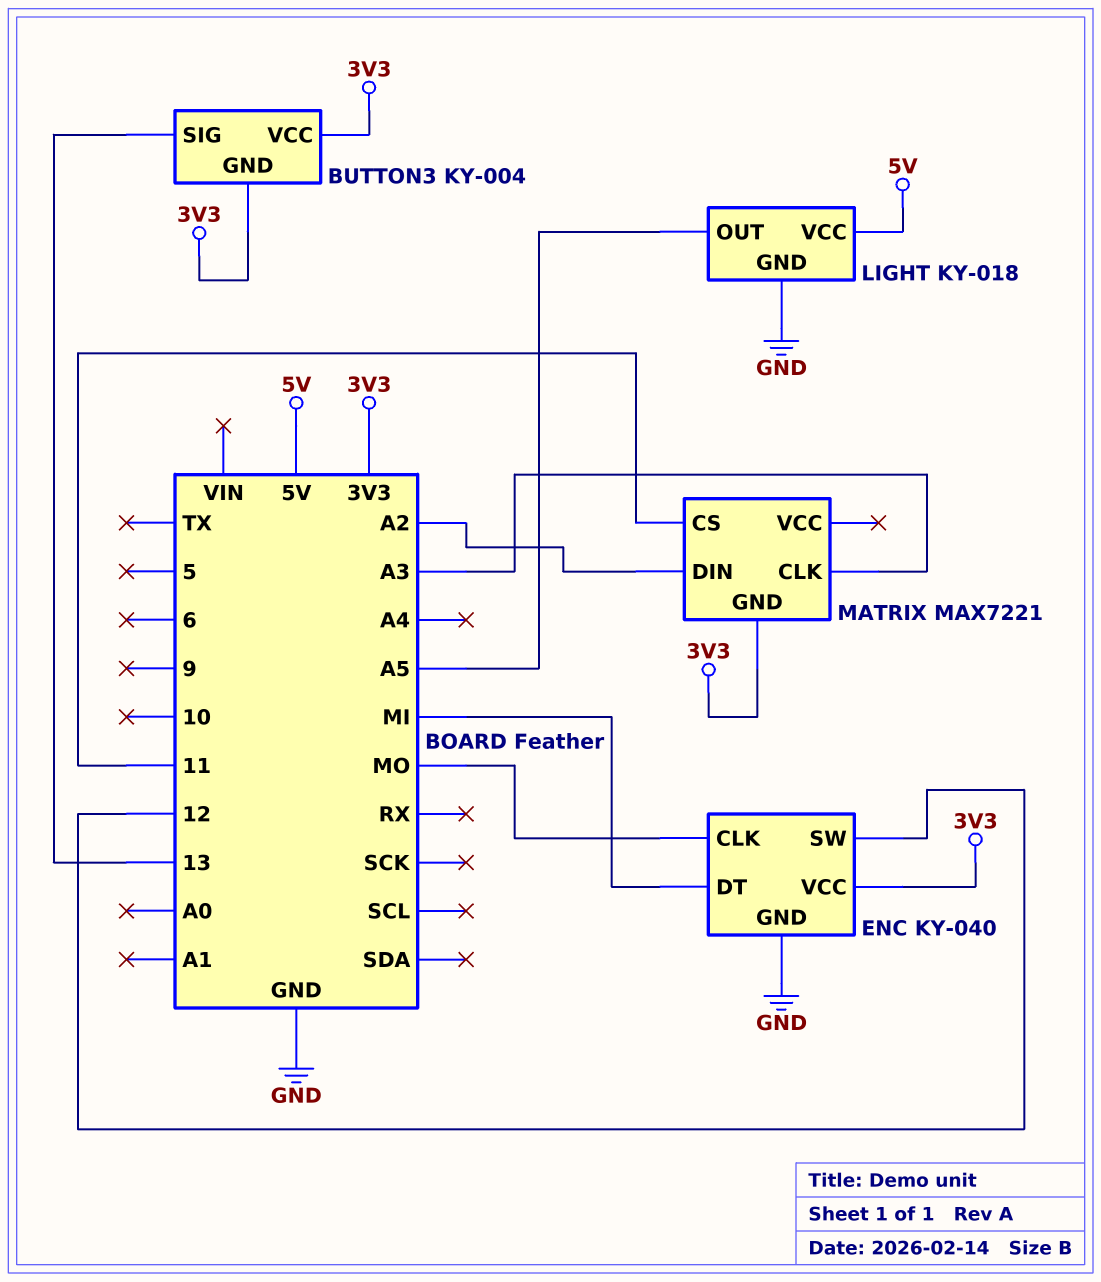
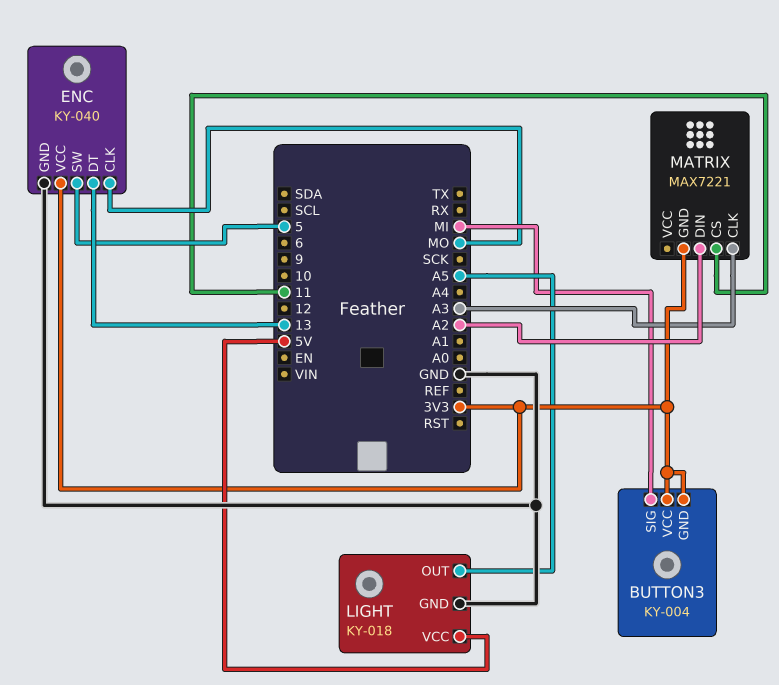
BUTTON3 pin SIG: 13 -> MI
ENC pin DT: MI -> 13
ENC pin SW: 12 -> 5

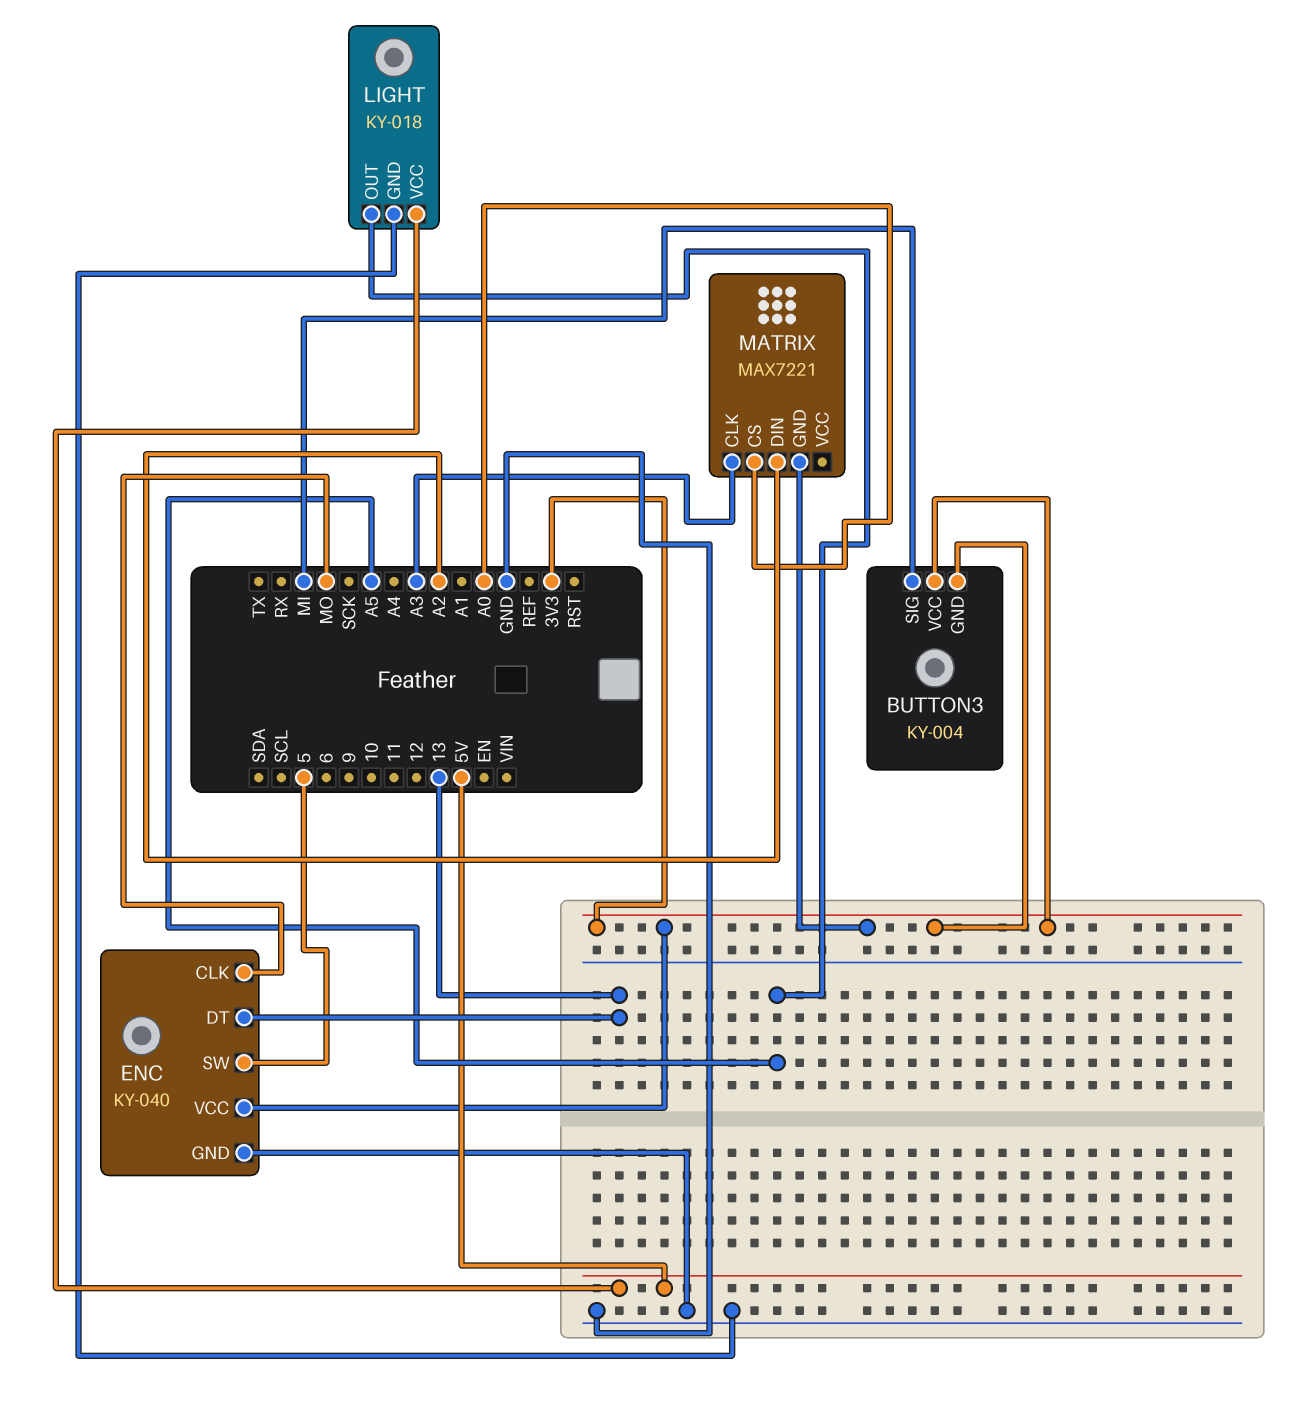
MATRIX pin CS: 11 -> A0

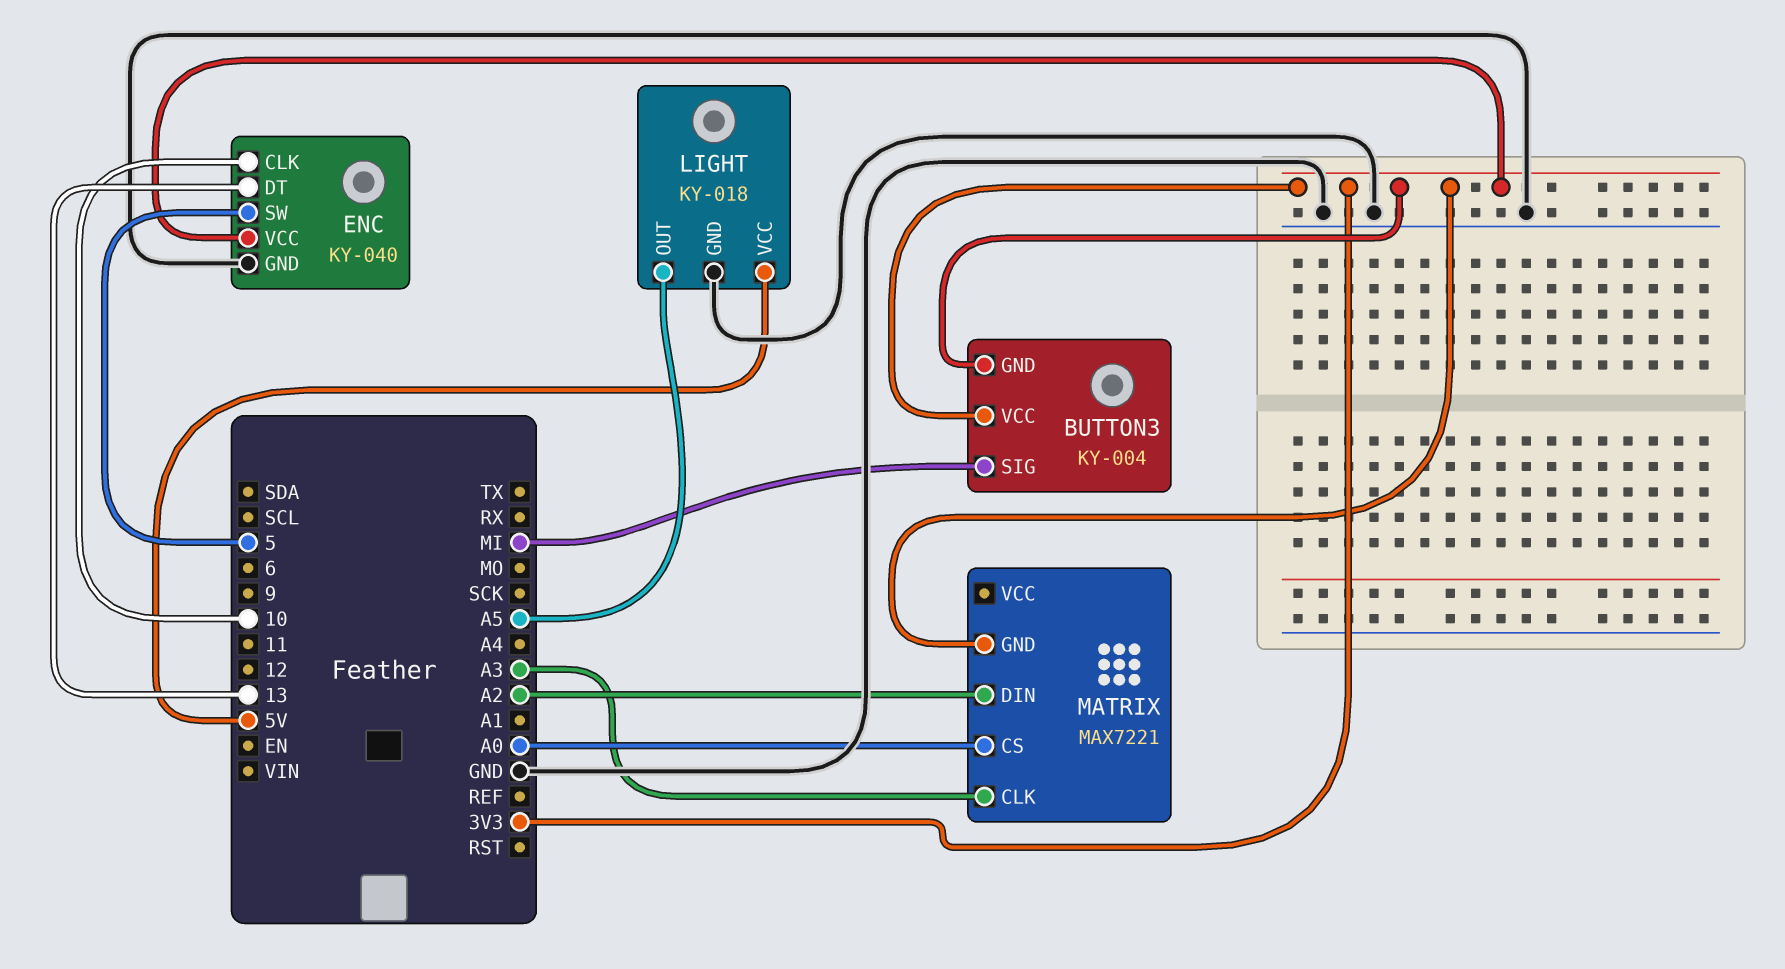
ENC pin CLK: MO -> 10

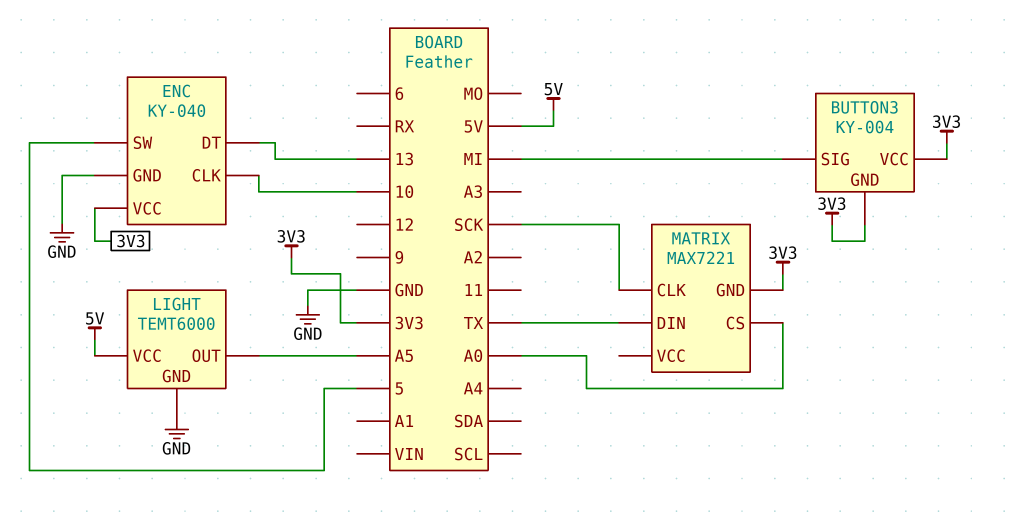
LIGHT: KY-018 -> TEMT6000
MATRIX pin CLK: A3 -> SCK
MATRIX pin DIN: A2 -> TX

